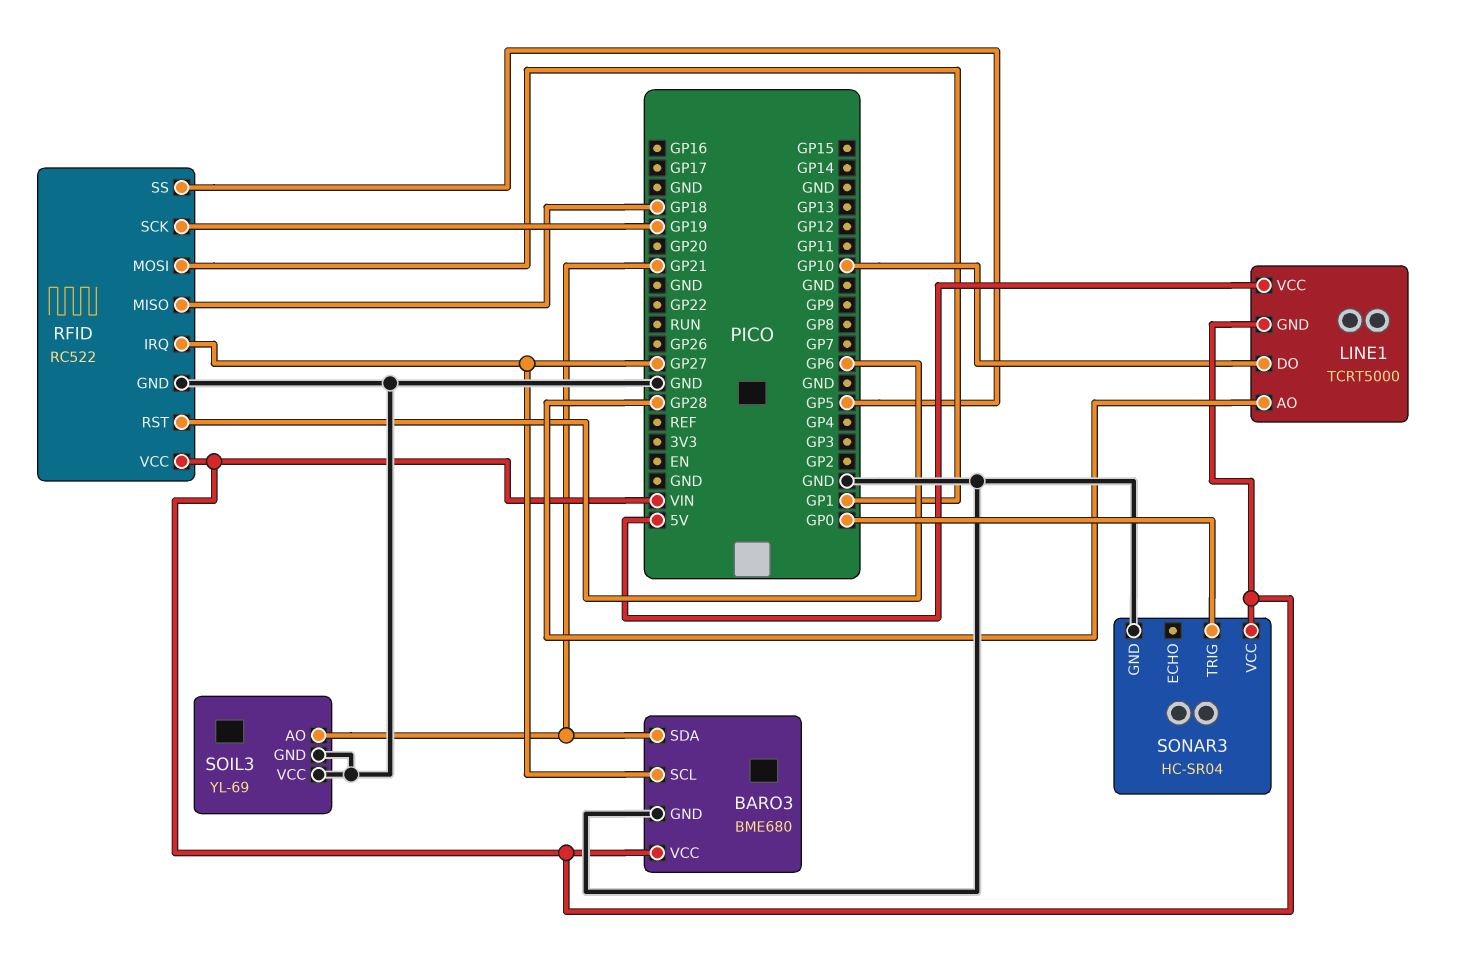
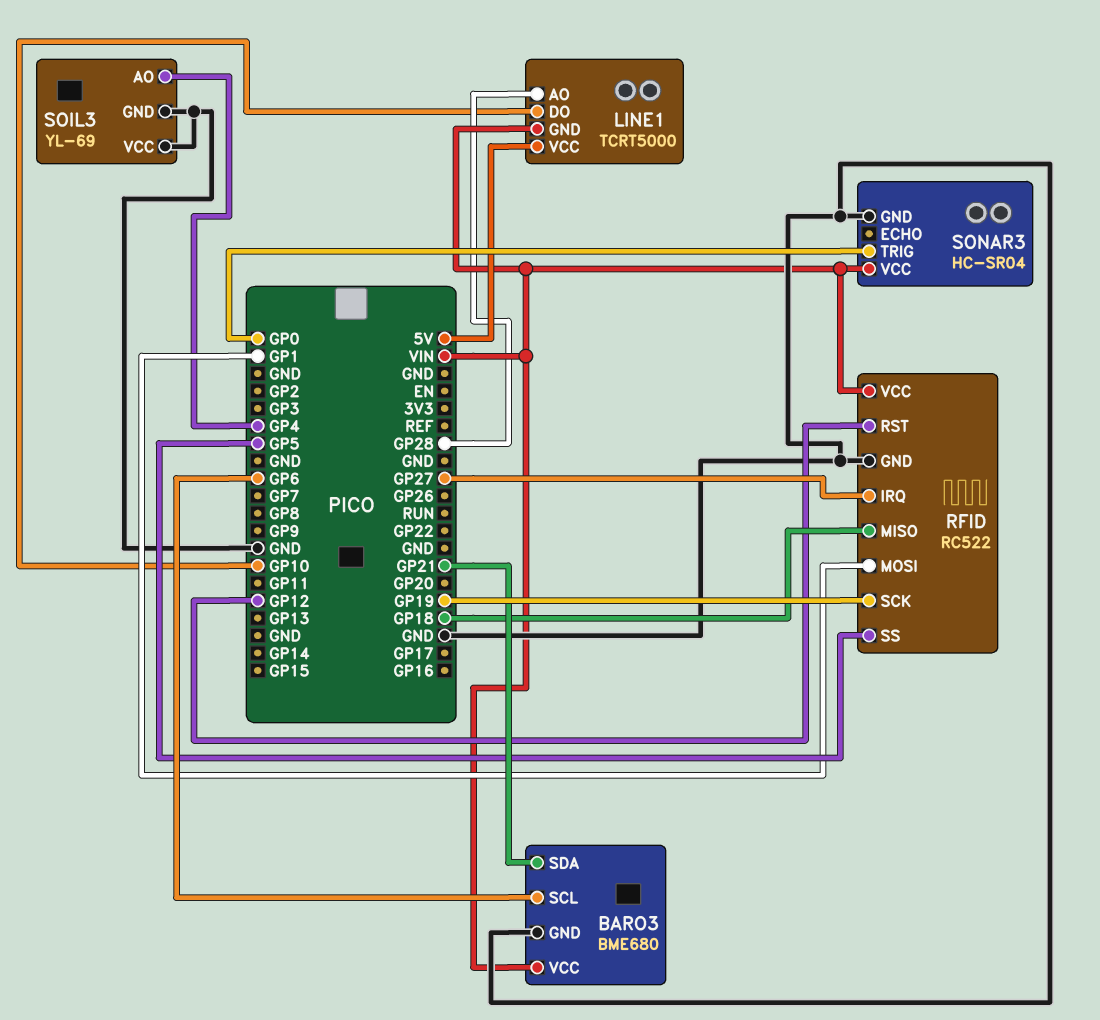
BARO3 pin SCL: GP27 -> GP6
RFID pin RST: GP6 -> GP12
SOIL3 pin AO: GP21 -> GP4

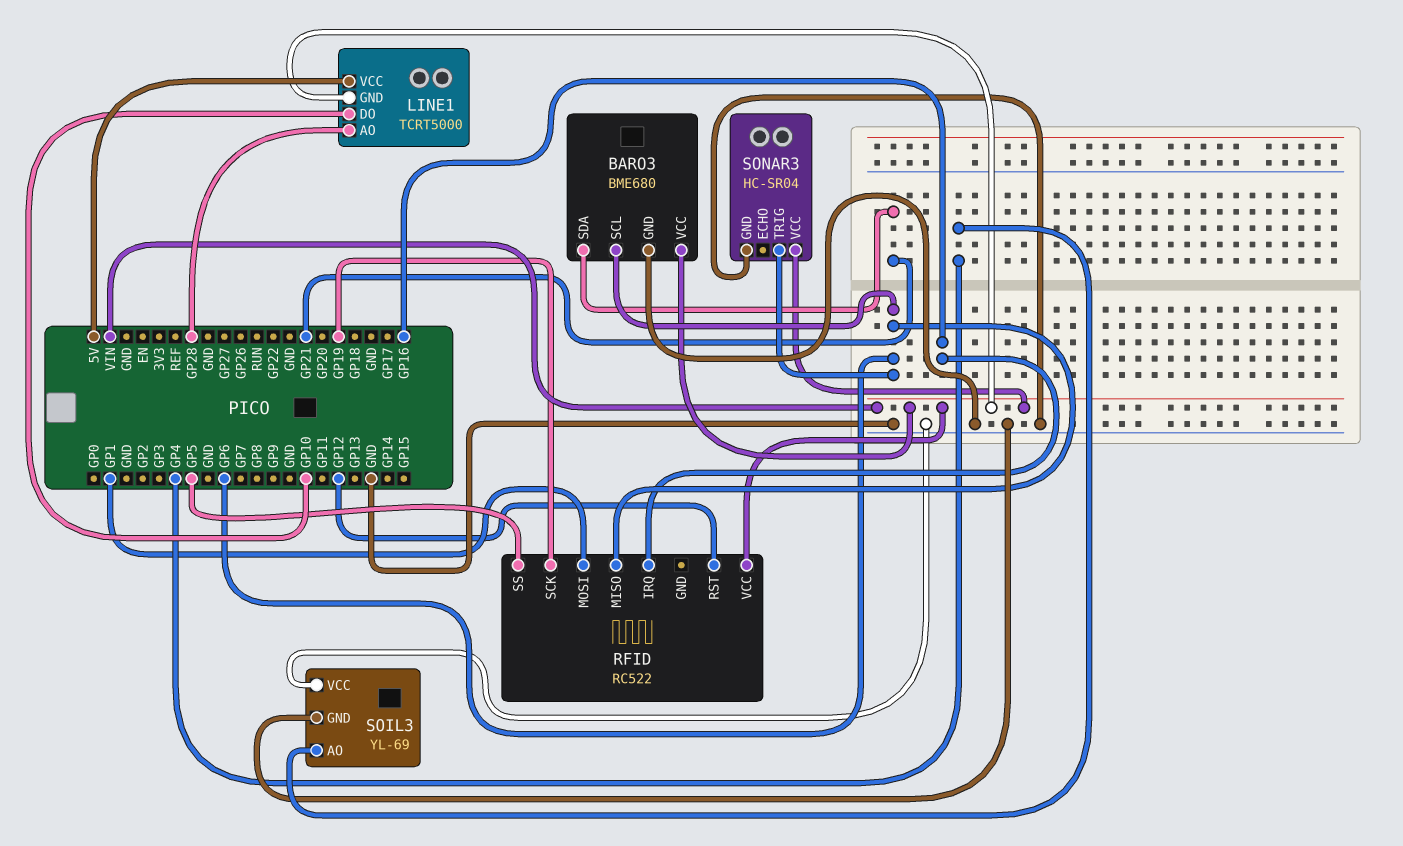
RFID pin GND: GND -> none
RFID pin IRQ: GP27 -> GP16
RFID pin MISO: GP18 -> GP6
SONAR3 pin TRIG: GP0 -> GP6

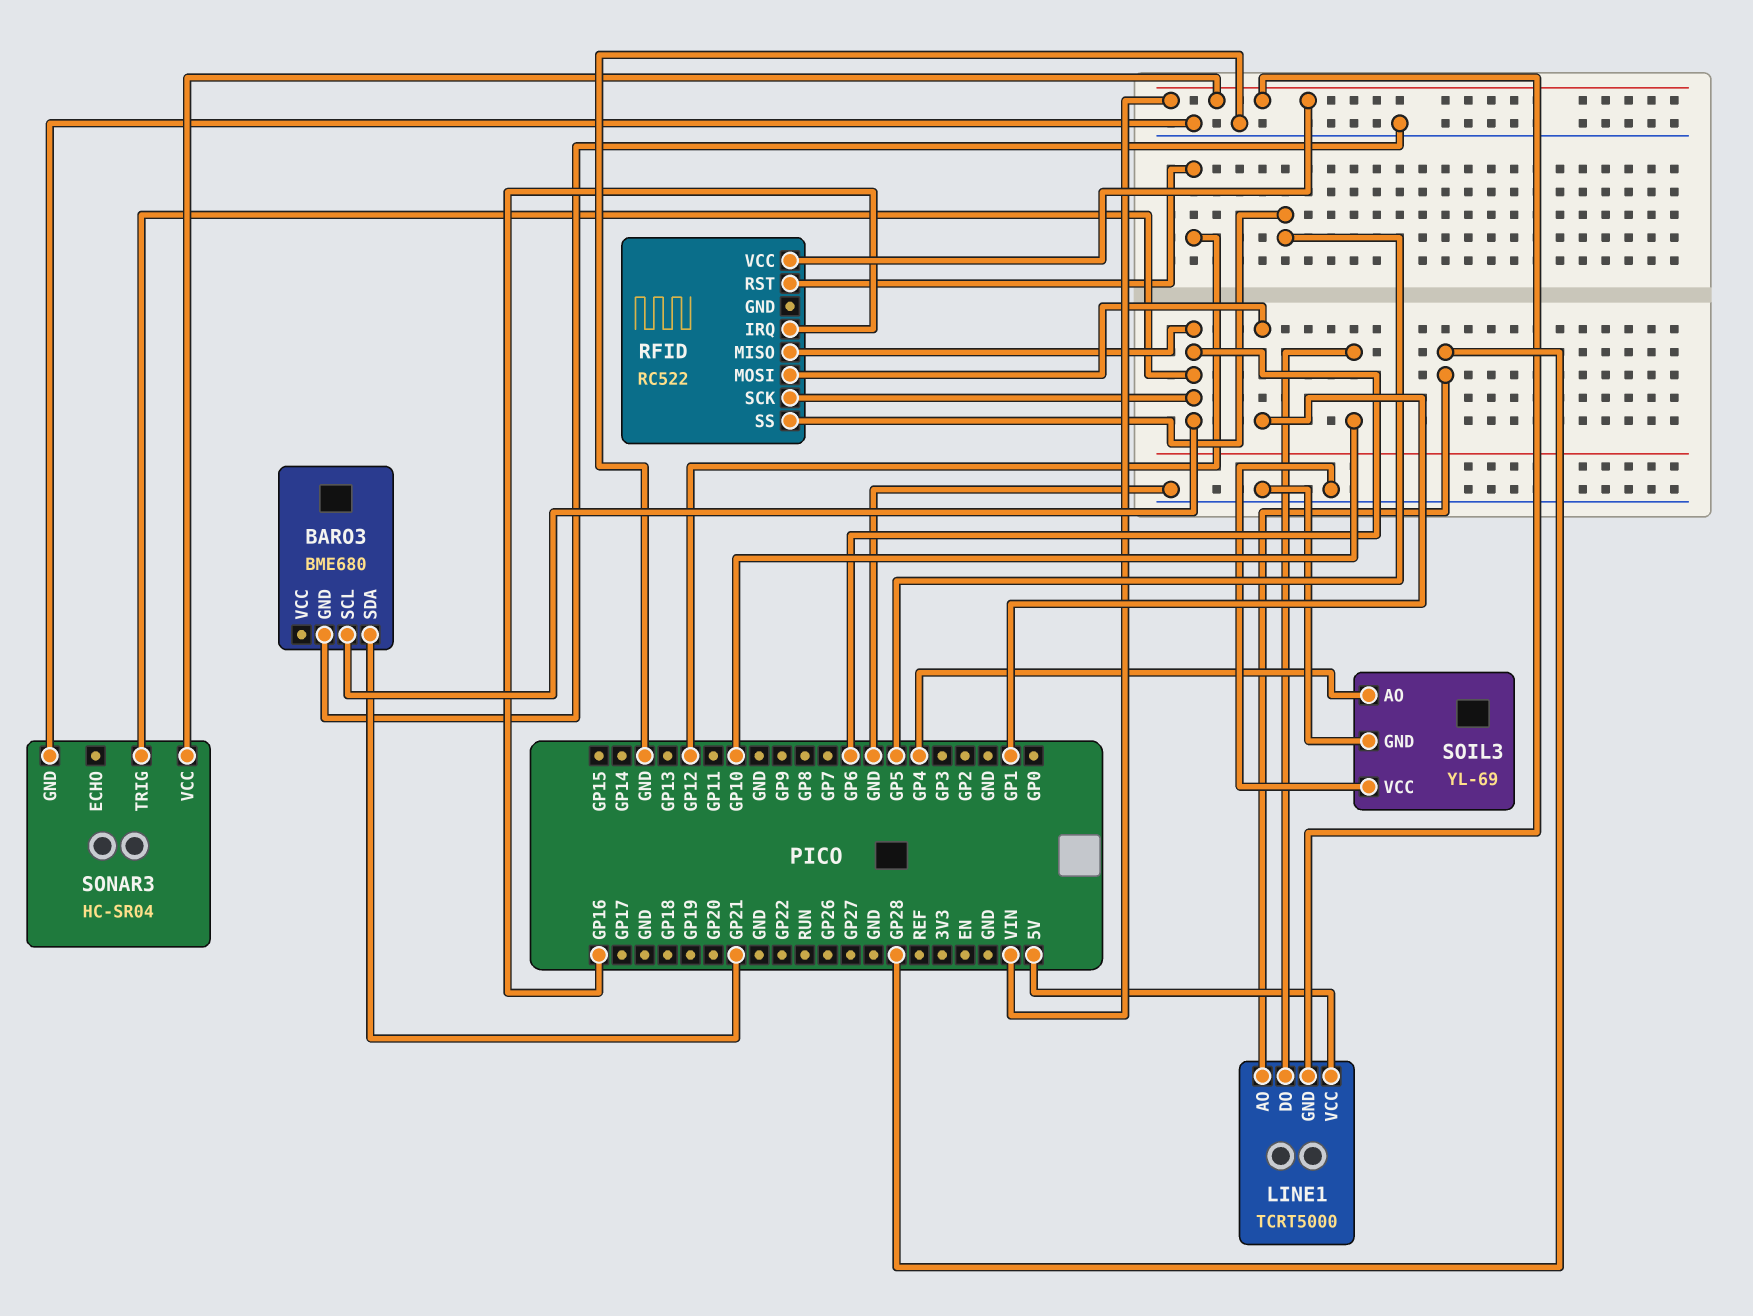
BARO3 pin VCC: VIN -> none
RFID pin SCK: GP19 -> GP6

